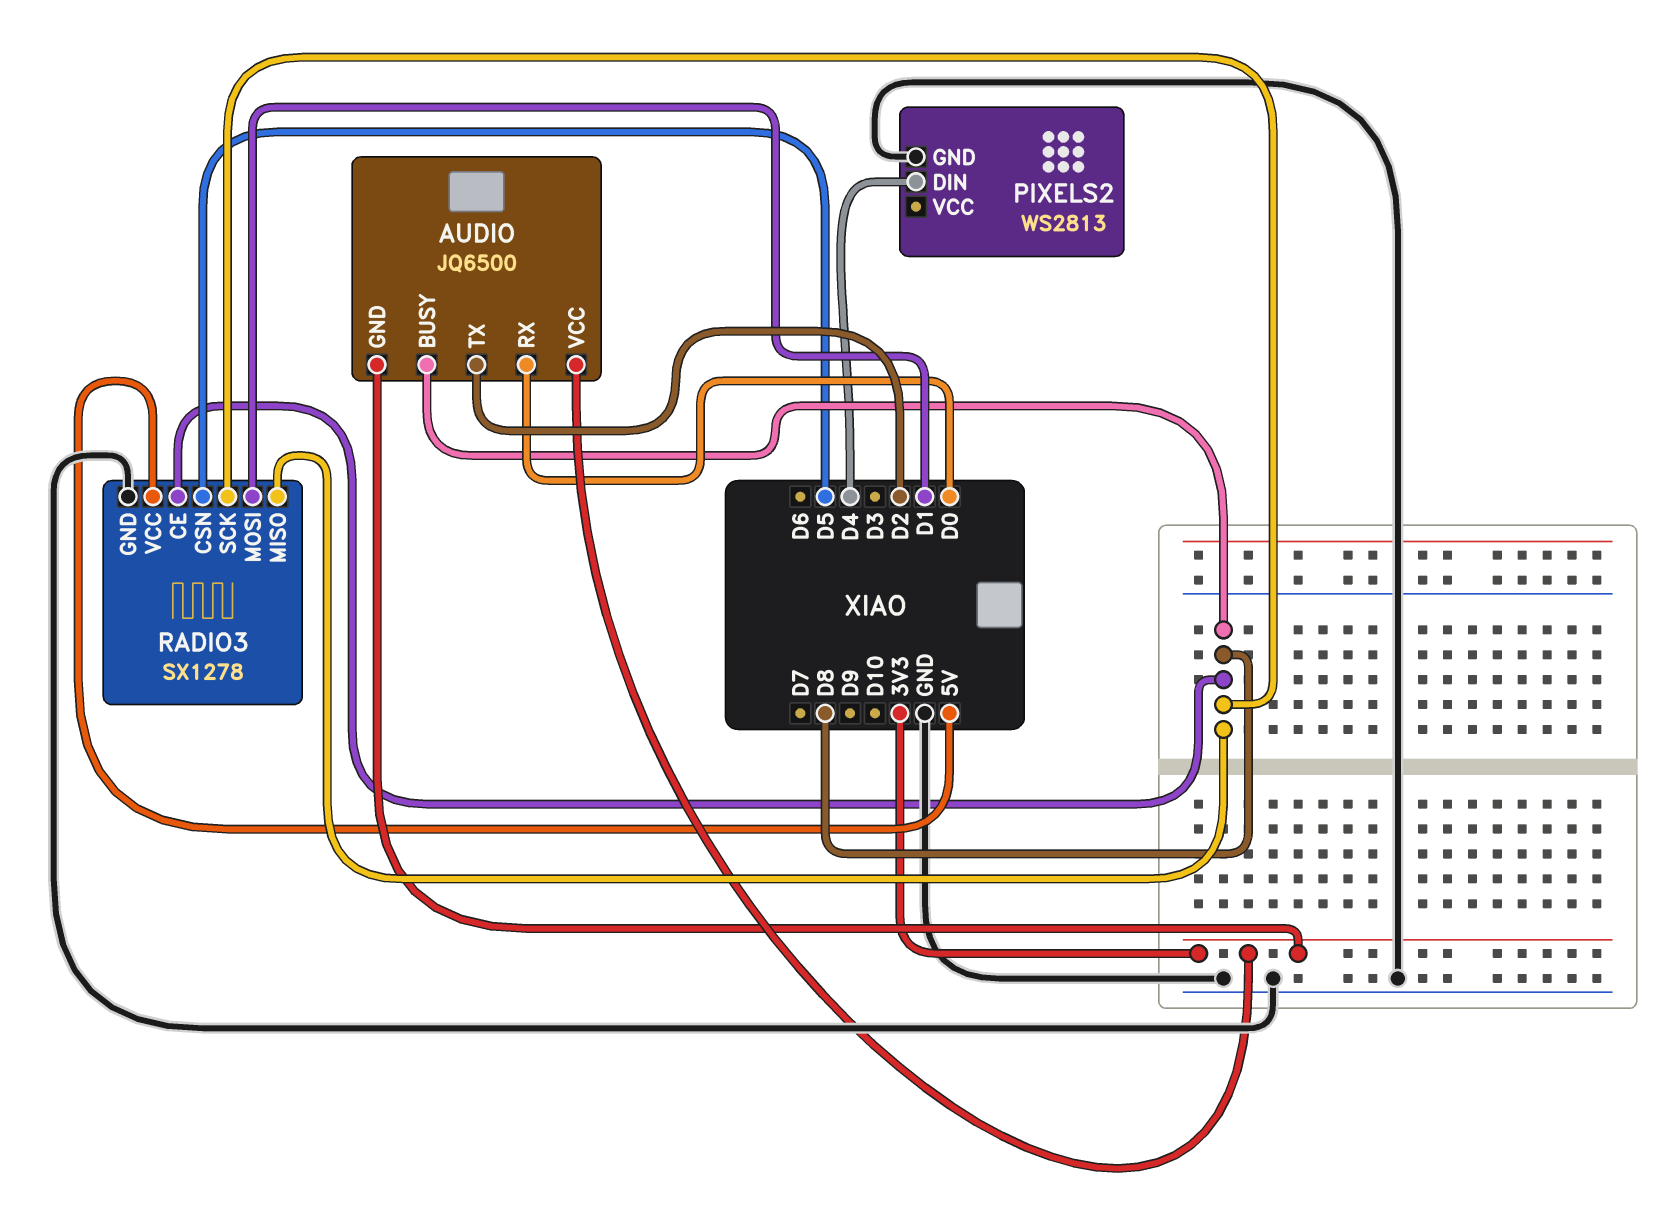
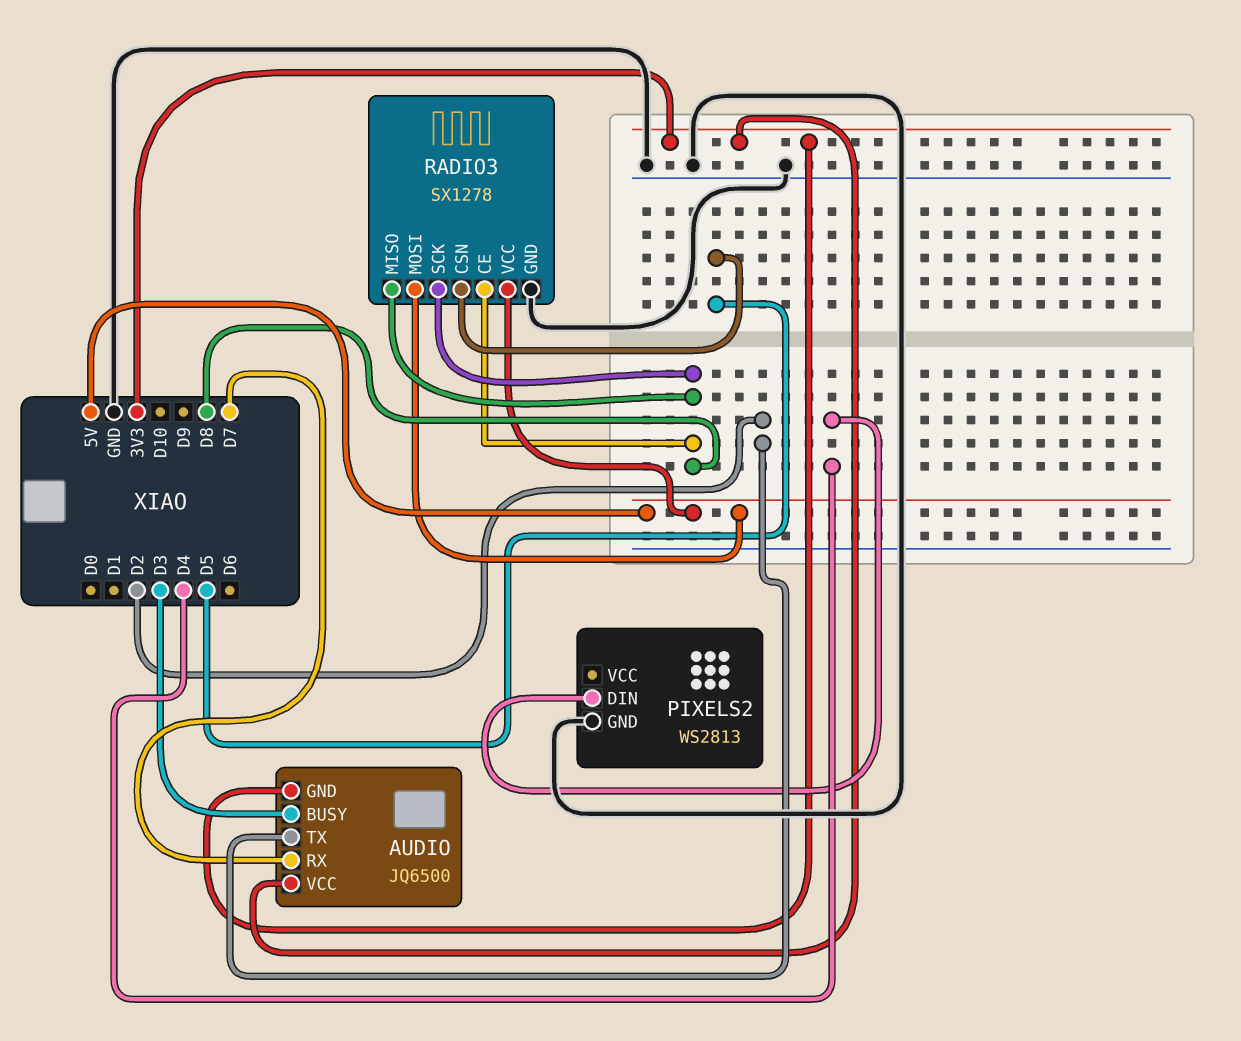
AUDIO pin BUSY: D8 -> D3
AUDIO pin RX: D0 -> D7
RADIO3 pin MOSI: D1 -> 5V

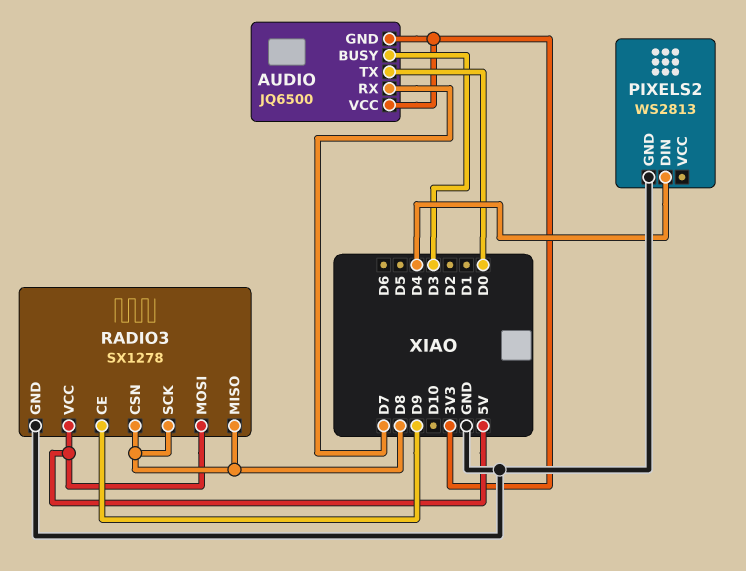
AUDIO pin TX: D2 -> D0
RADIO3 pin CE: D8 -> D9
RADIO3 pin CSN: D5 -> D8

